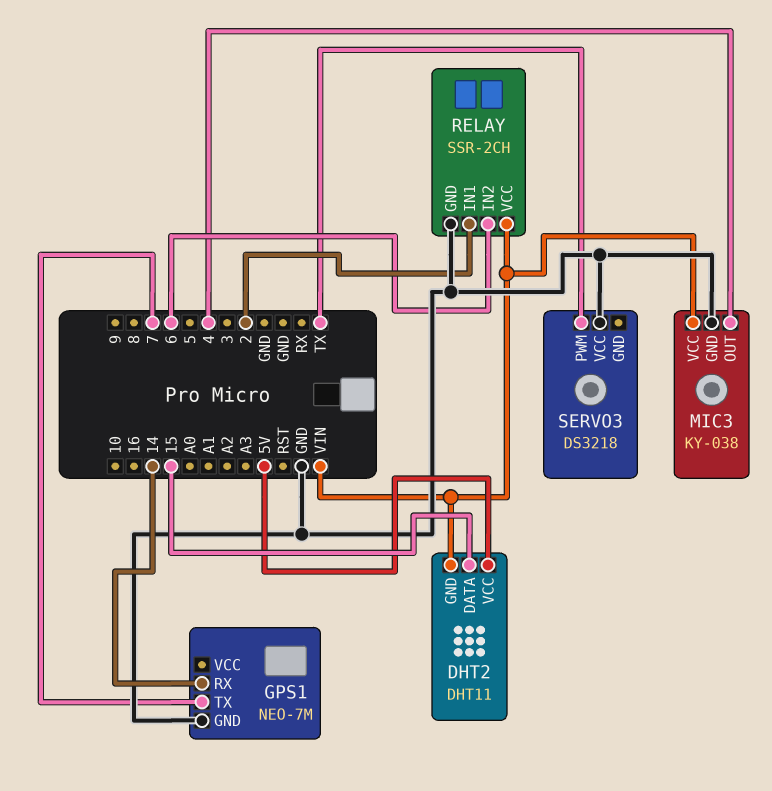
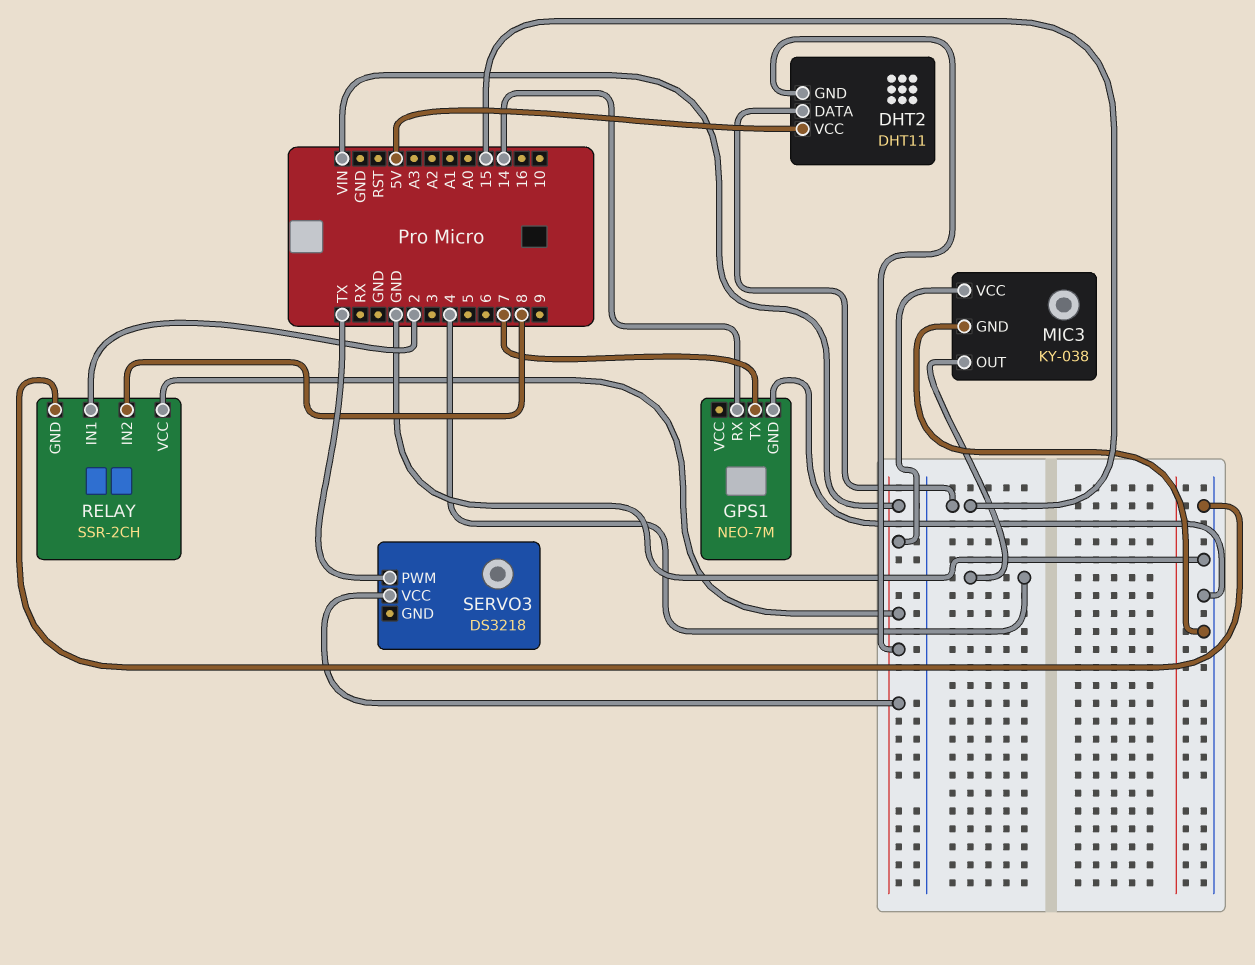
RELAY pin IN2: 6 -> 8
SERVO3 pin VCC: GND -> VIN

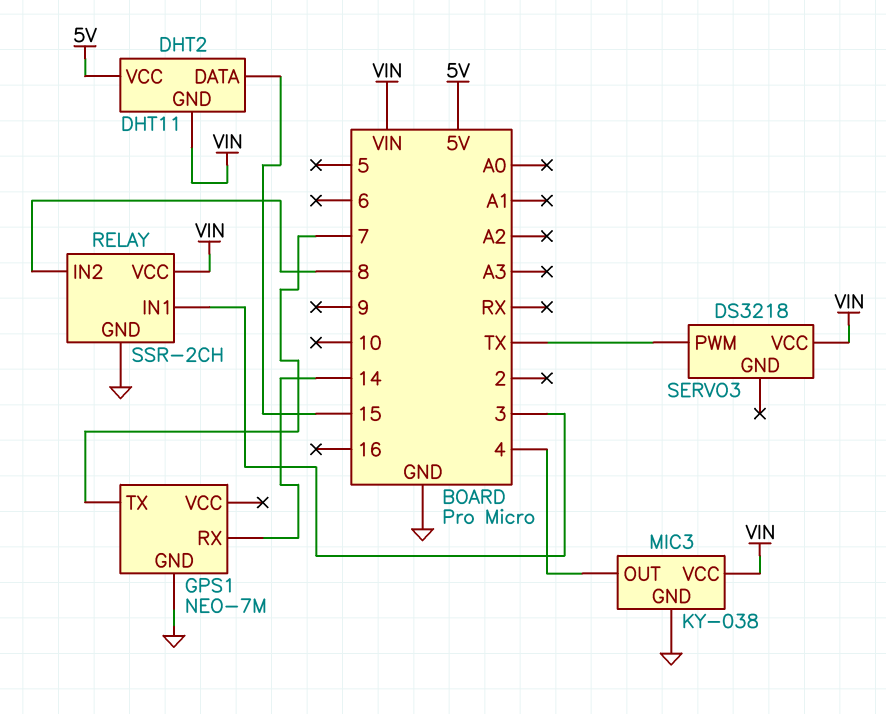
RELAY pin IN1: 2 -> 3

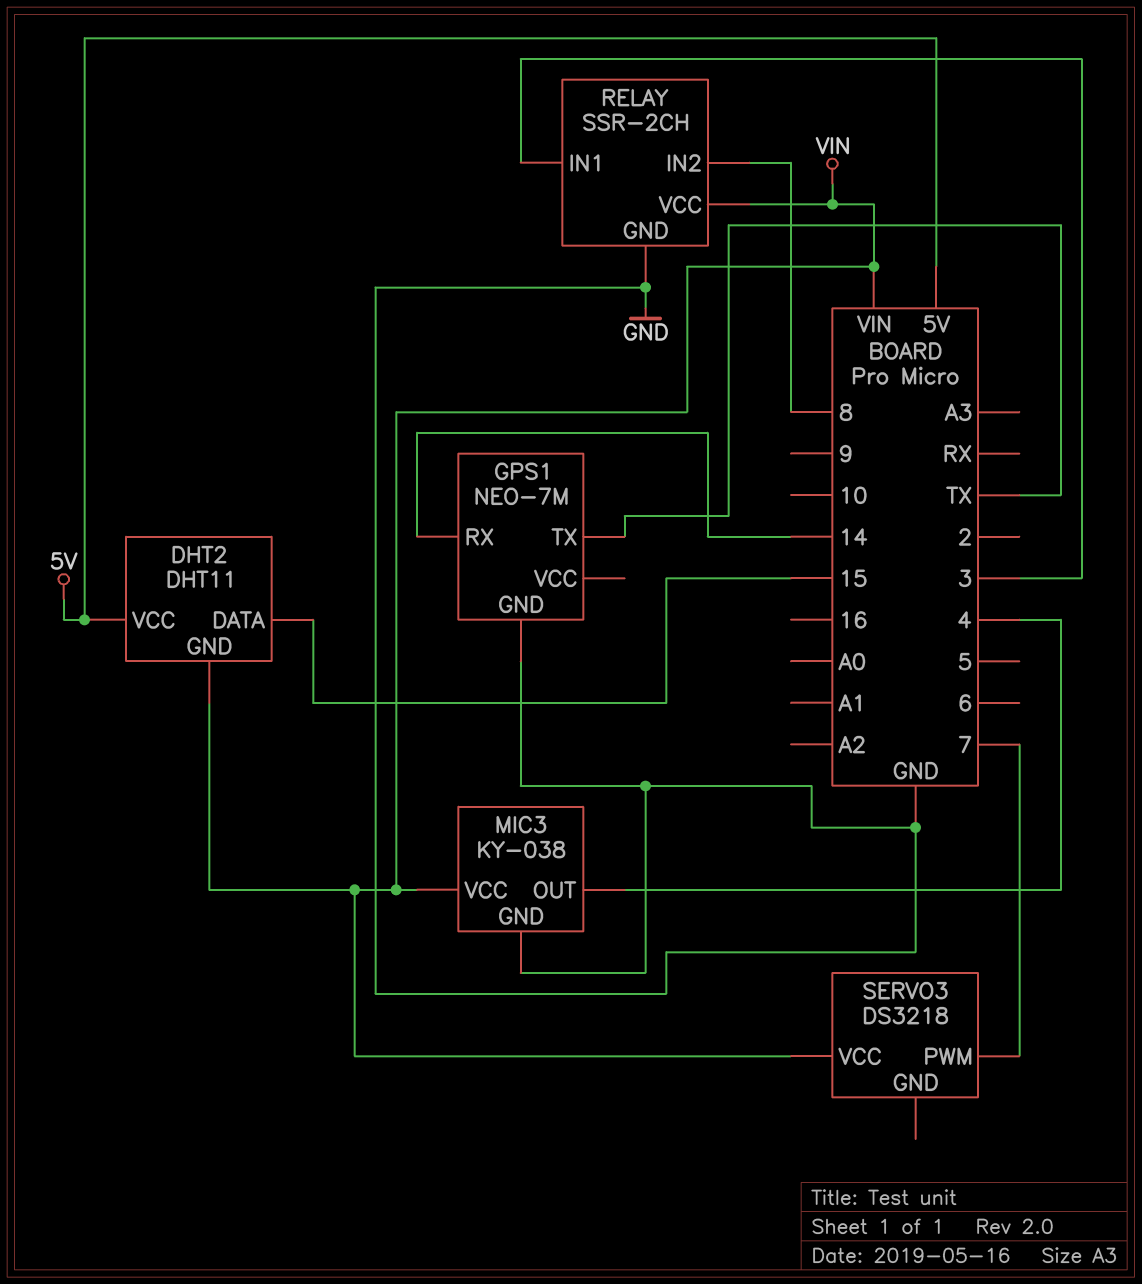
GPS1 pin TX: 7 -> TX
SERVO3 pin PWM: TX -> 7

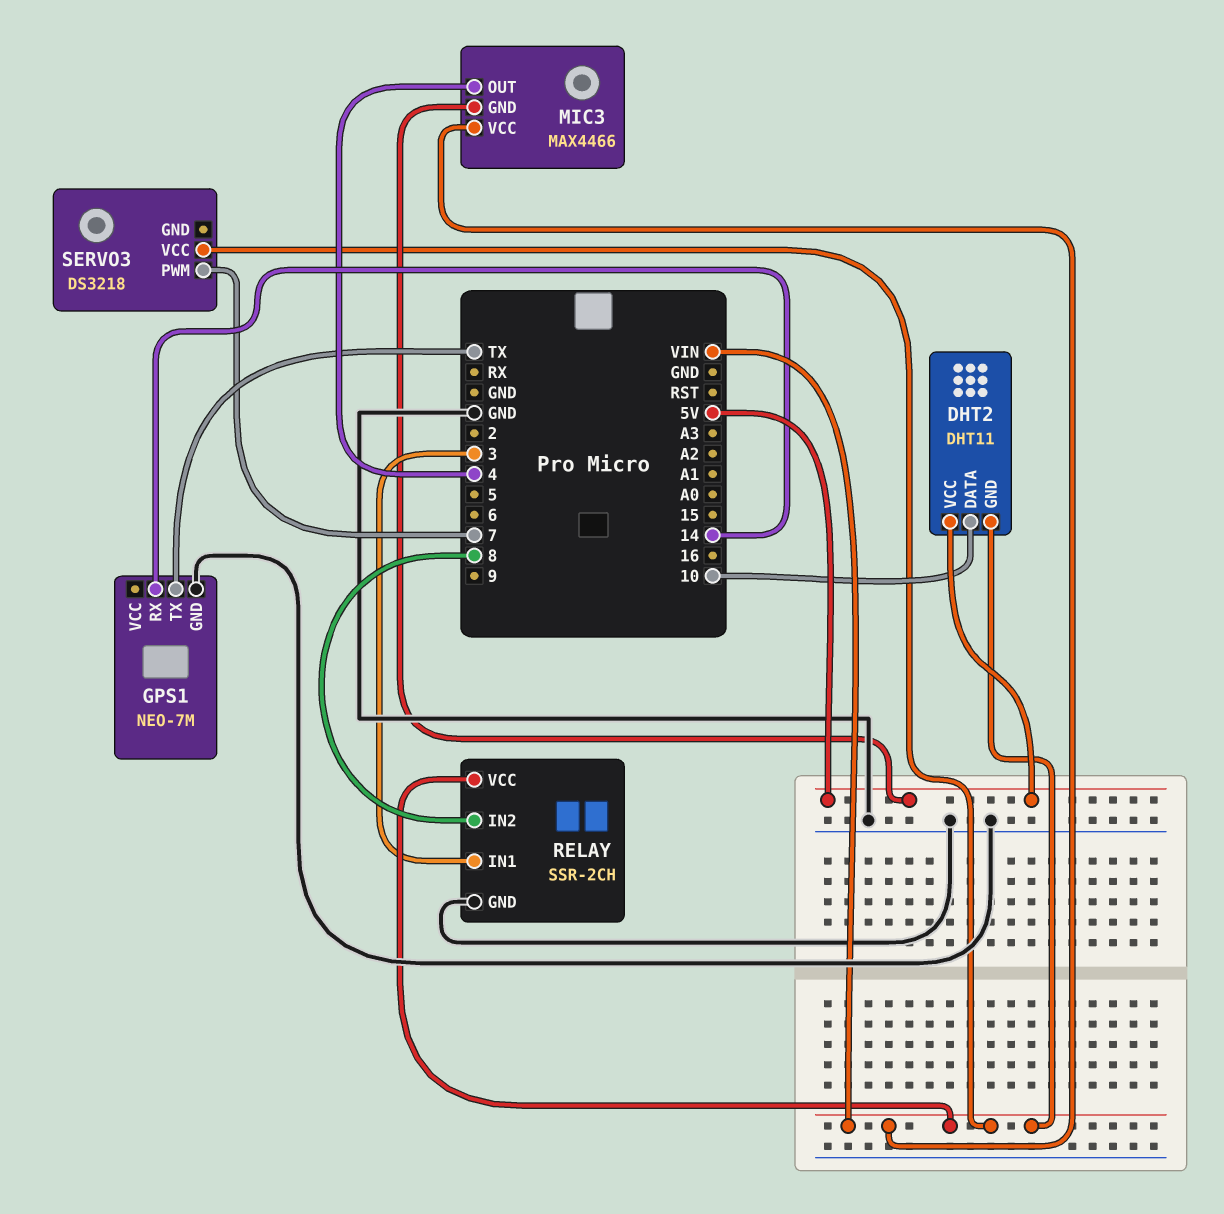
DHT2 pin DATA: 15 -> 10
MIC3: KY-038 -> MAX4466
MIC3 pin GND: GND -> 5V

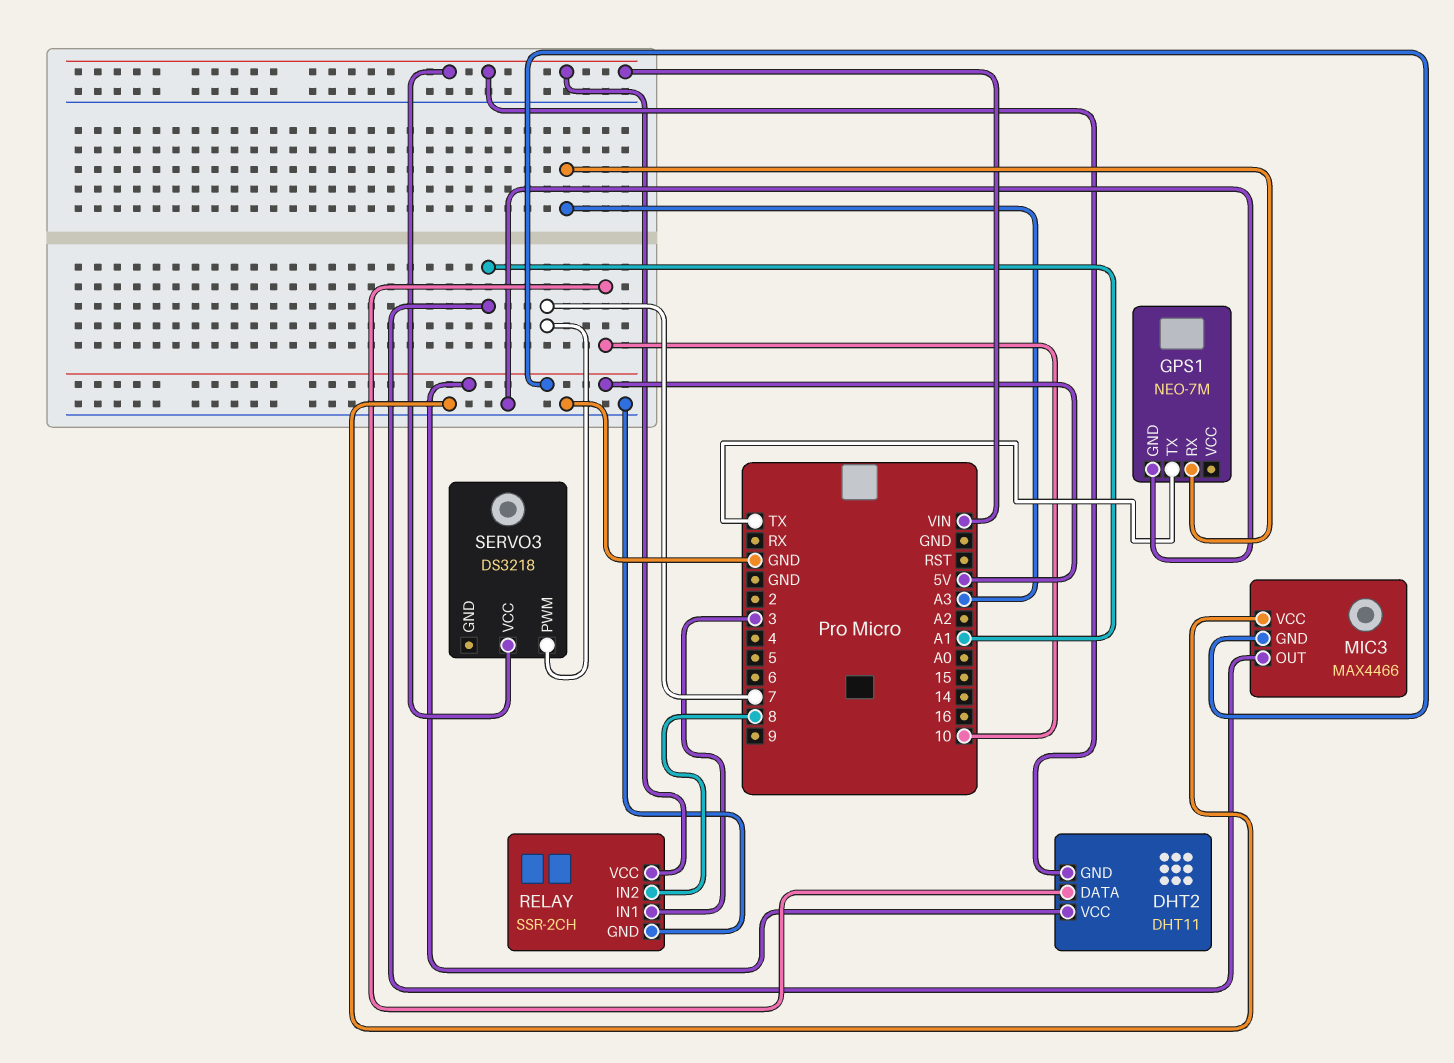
GPS1 pin RX: 14 -> A3
MIC3 pin OUT: 4 -> A1
MIC3 pin VCC: VIN -> GND

